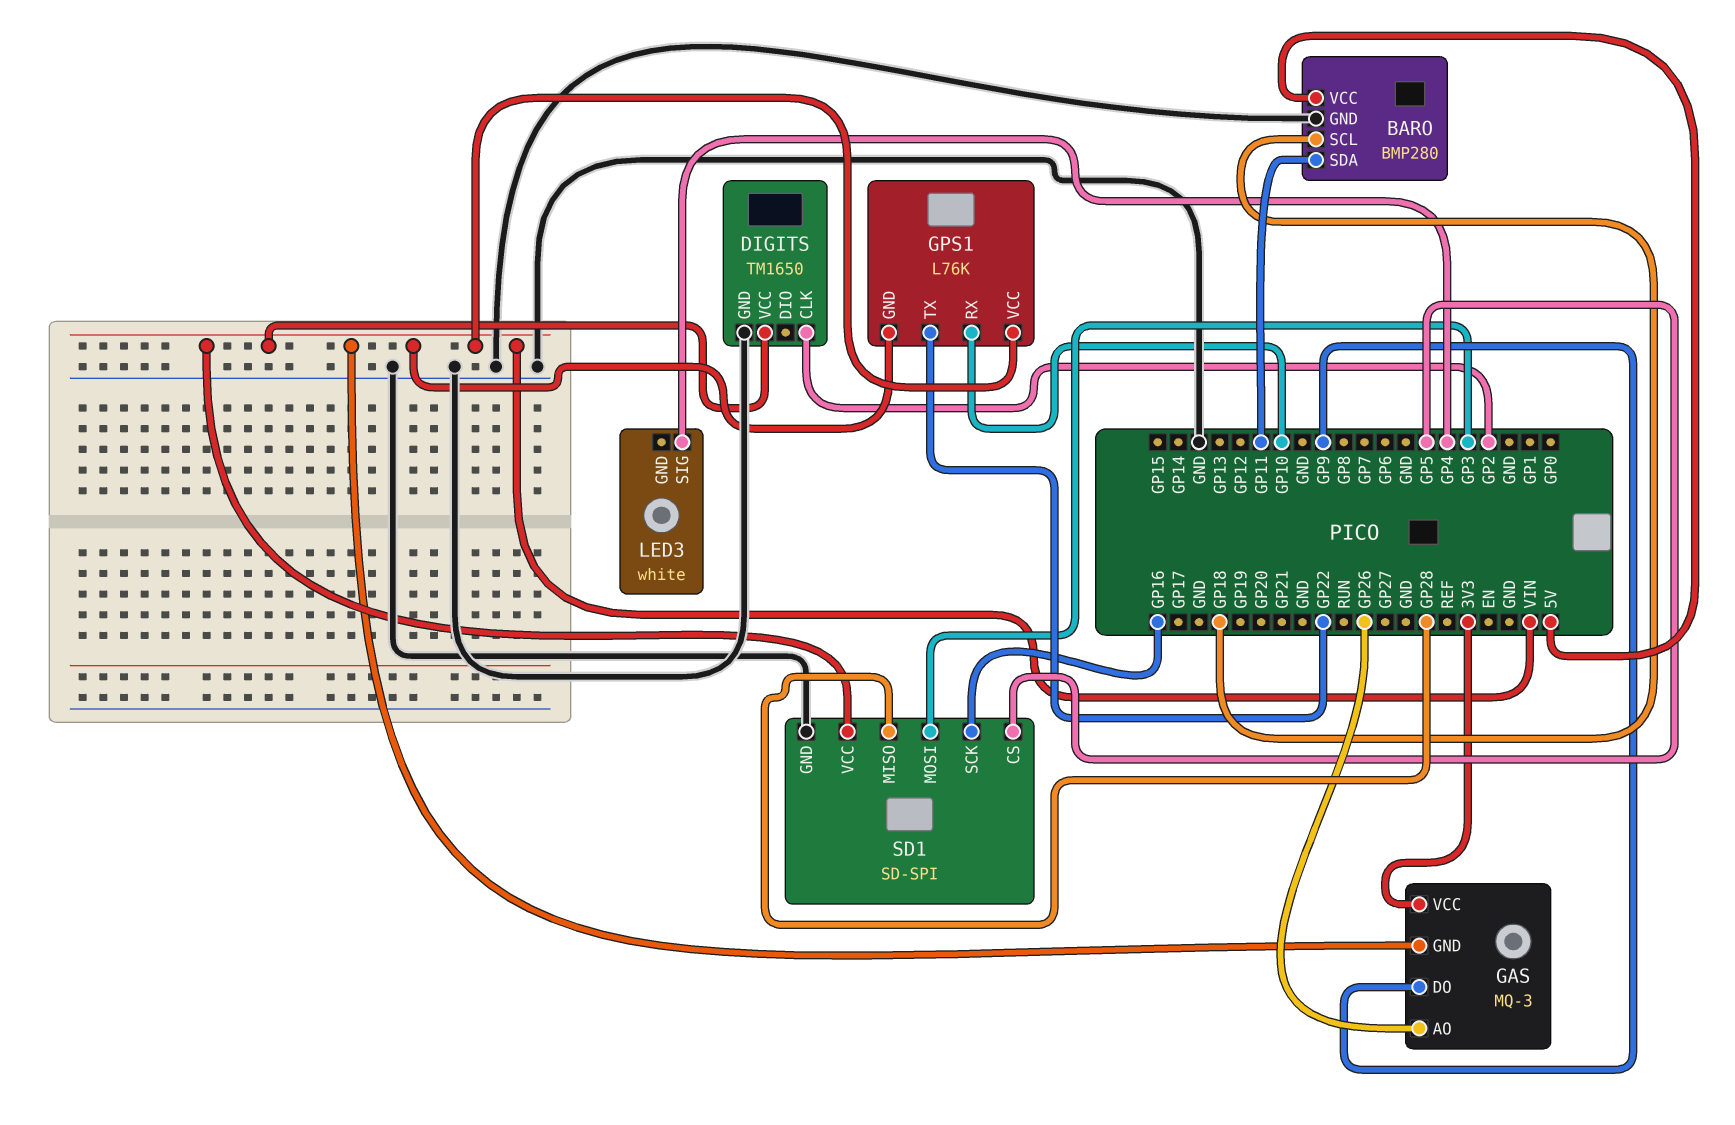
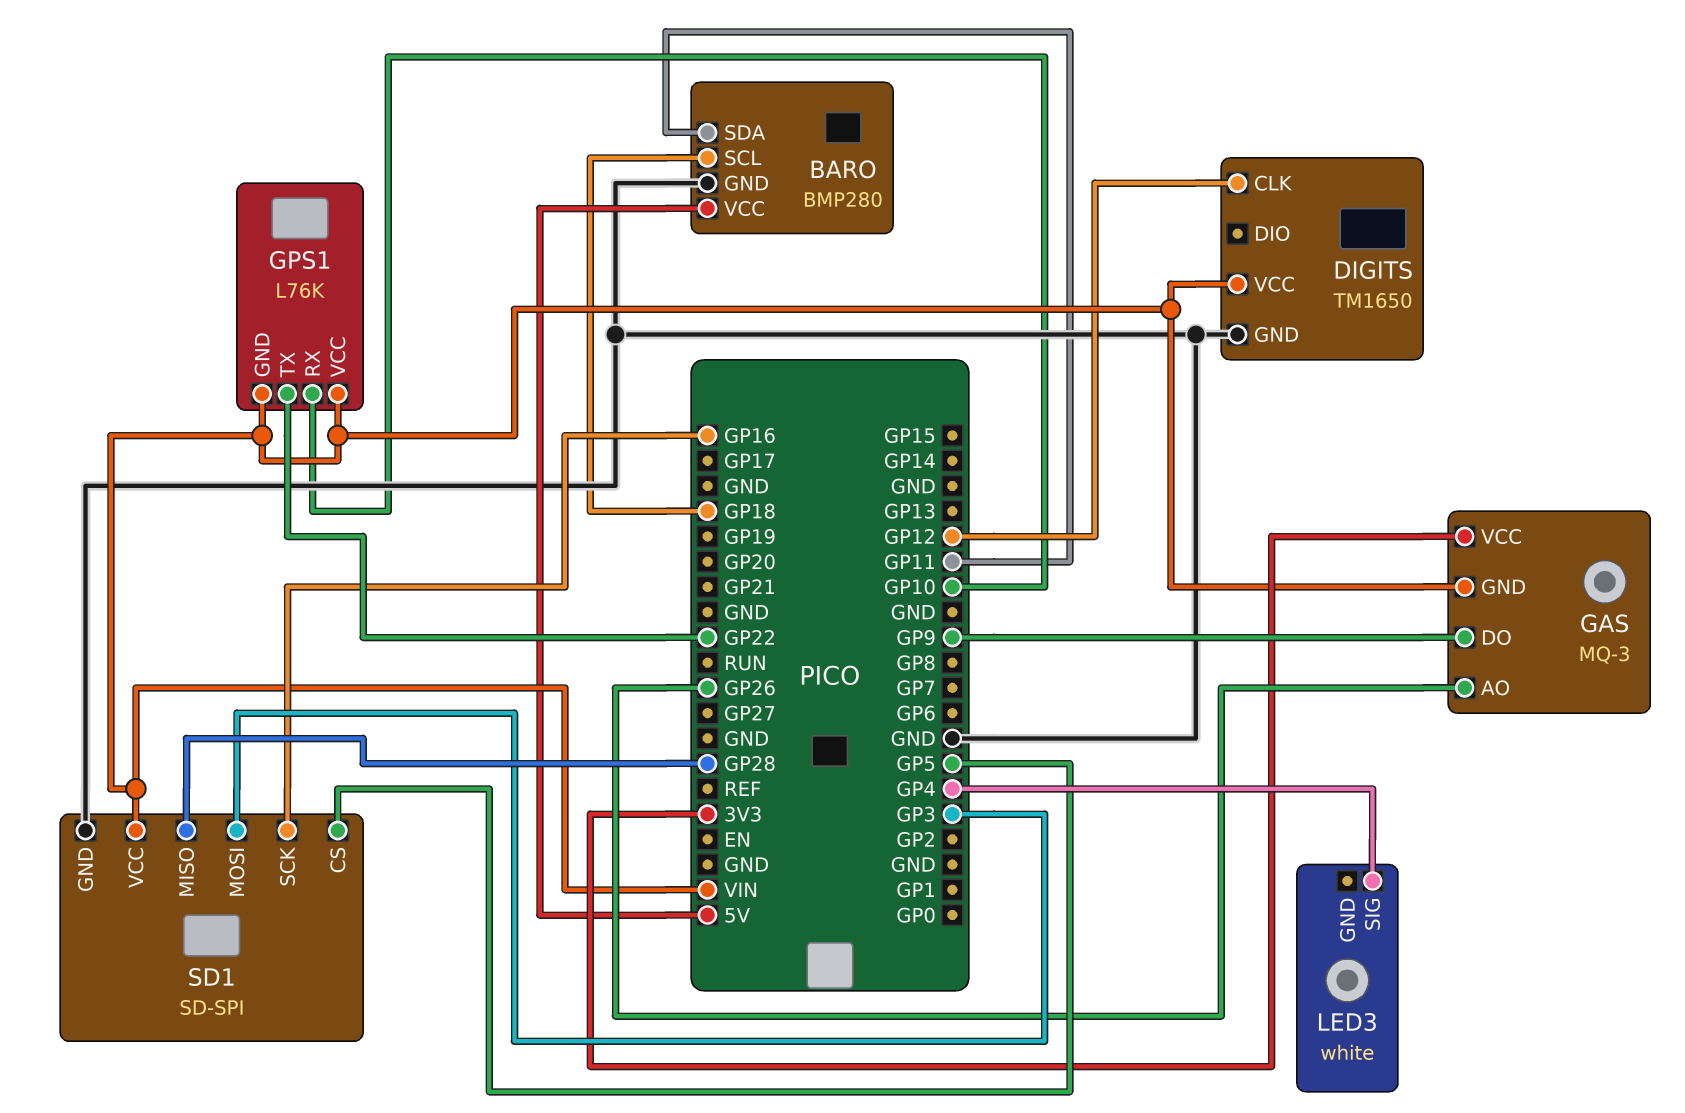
DIGITS pin CLK: GP2 -> GP12

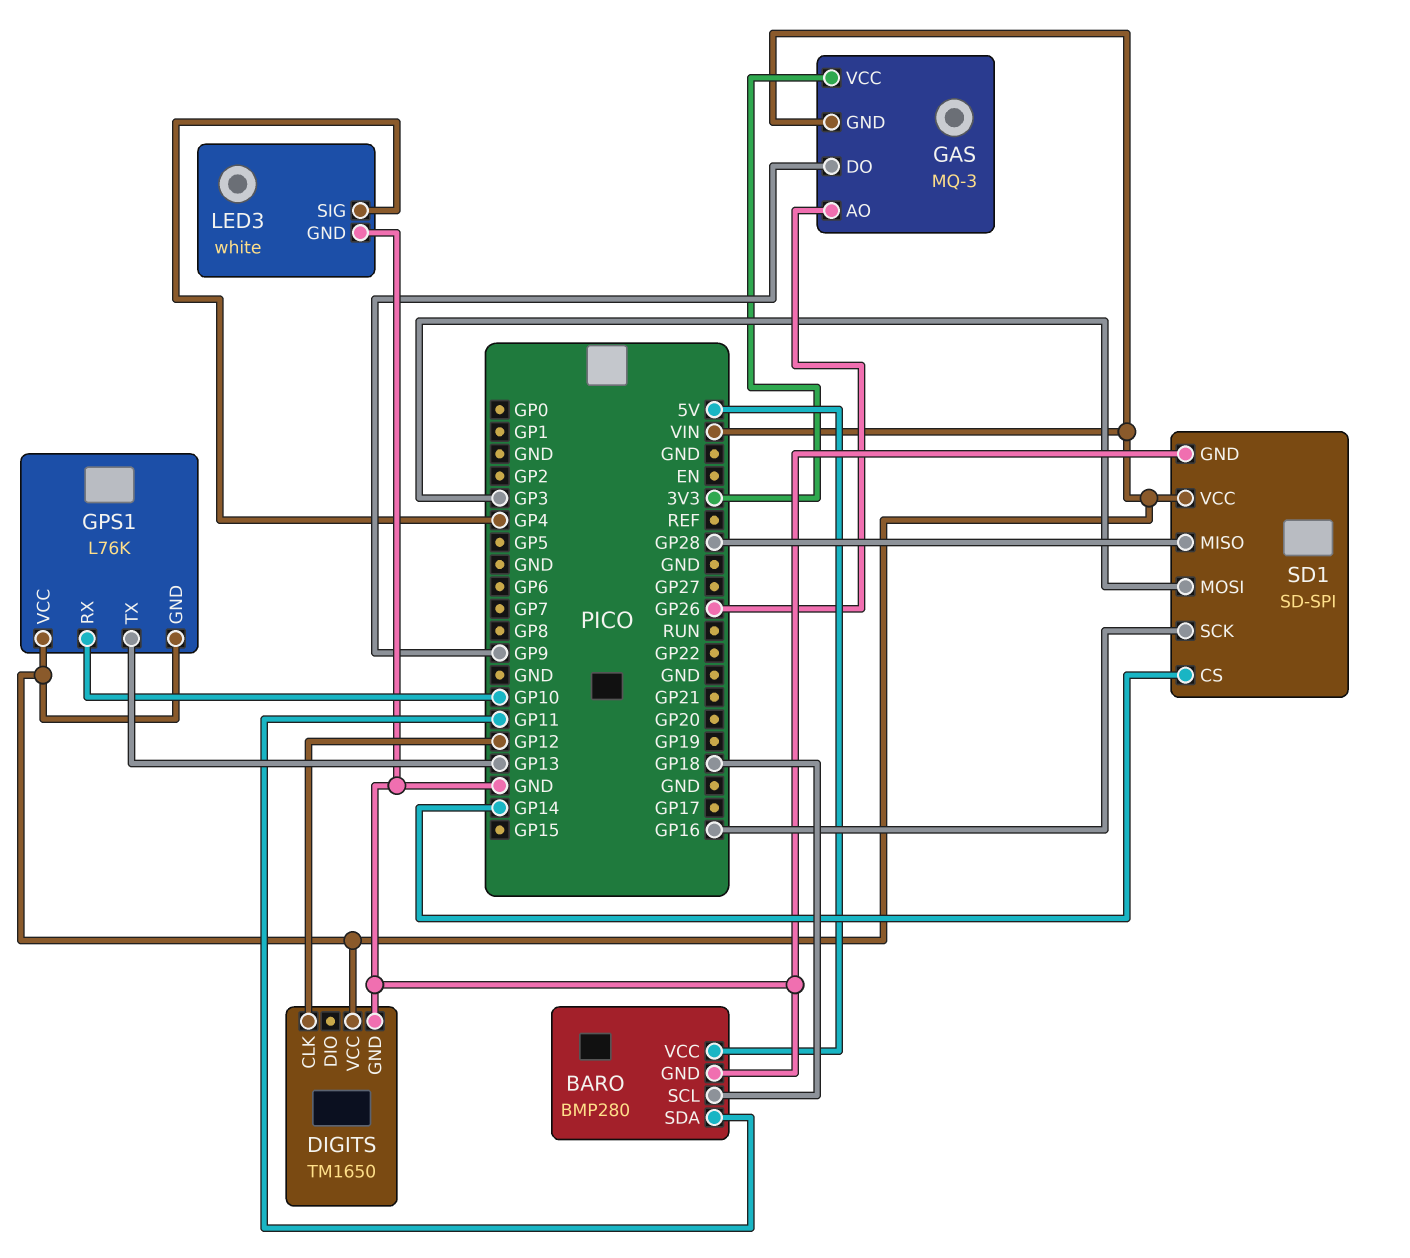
GPS1 pin TX: GP22 -> GP13
LED3 pin GND: none -> GND
SD1 pin CS: GP5 -> GP14

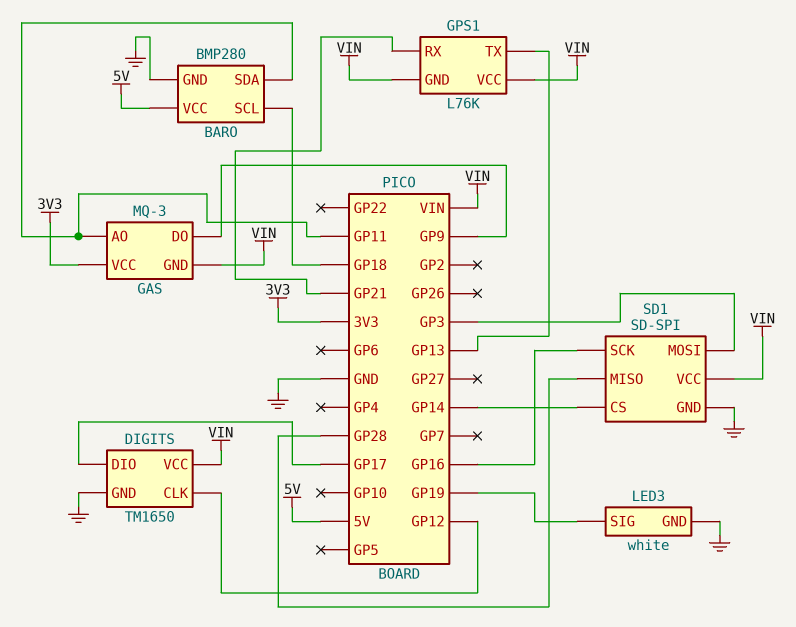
DIGITS pin DIO: none -> GP17
GAS pin AO: GP26 -> GP11
GPS1 pin RX: GP10 -> GP21
LED3 pin SIG: GP4 -> GP19

